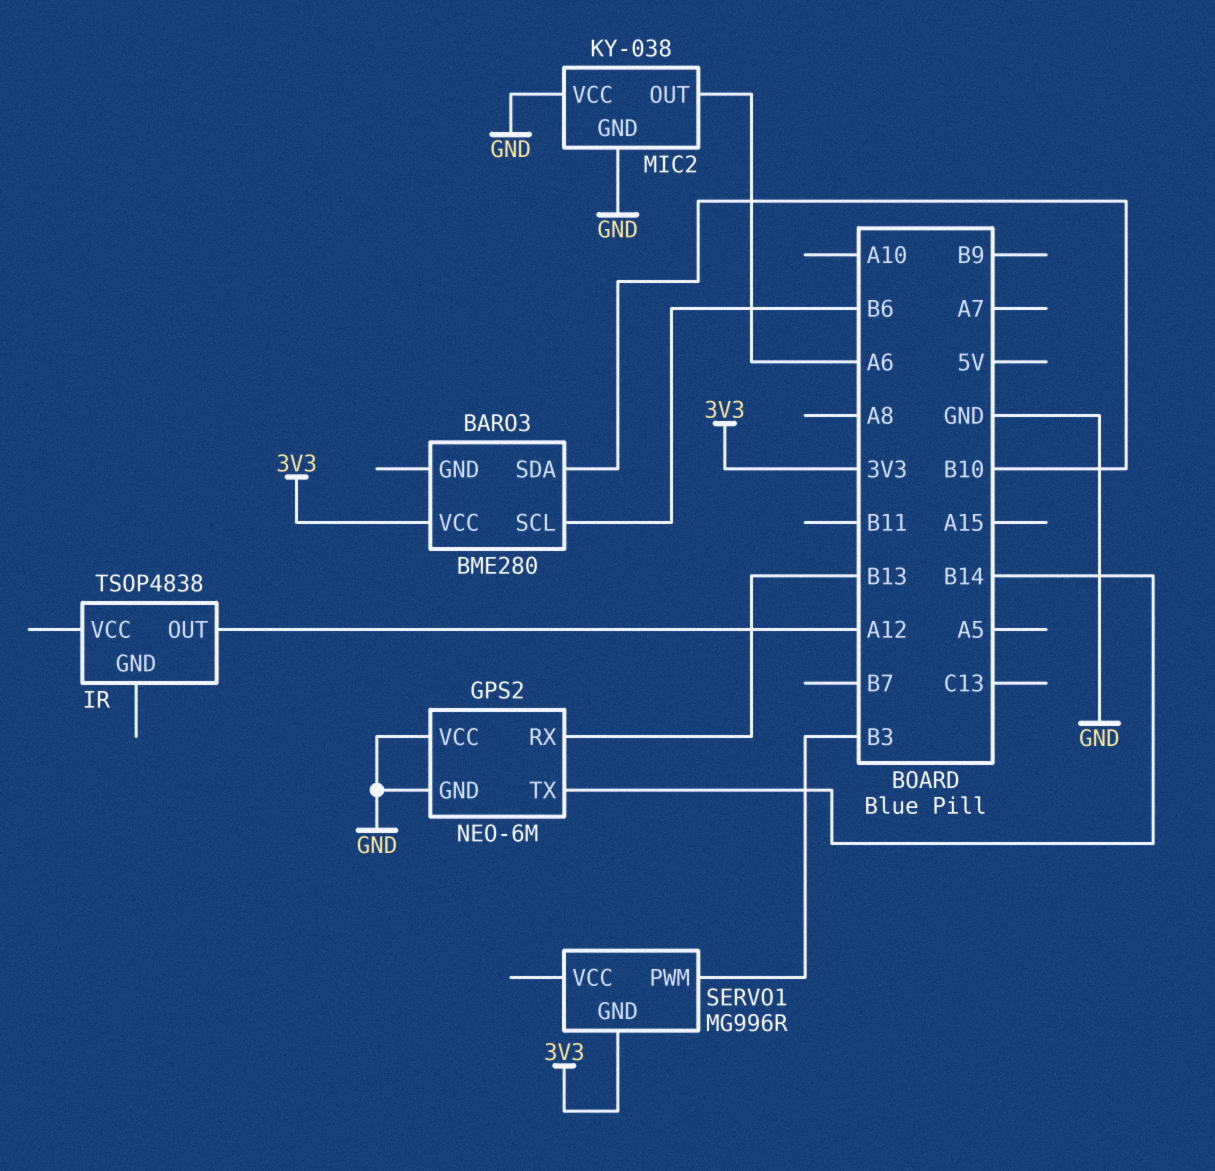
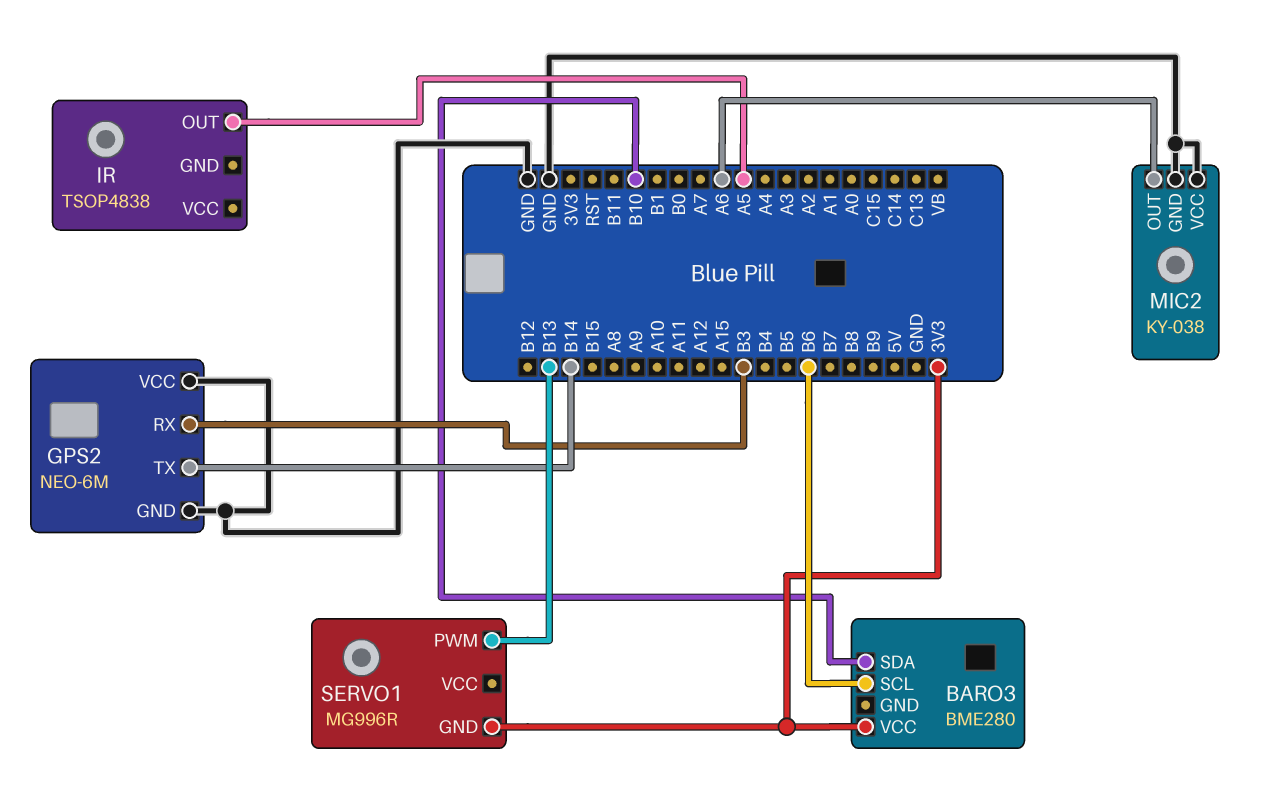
GPS2 pin RX: B13 -> B3
IR pin OUT: A12 -> A5
SERVO1 pin PWM: B3 -> B13

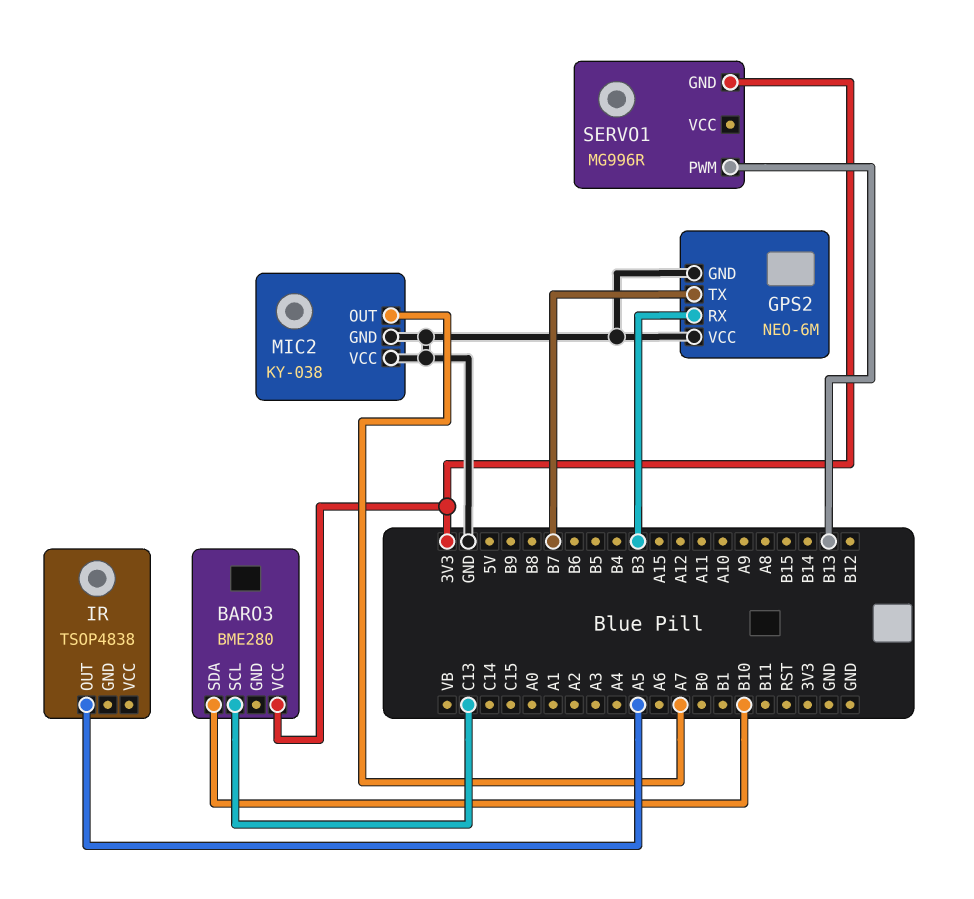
BARO3 pin SCL: B6 -> C13
GPS2 pin TX: B14 -> B7
MIC2 pin OUT: A6 -> A7

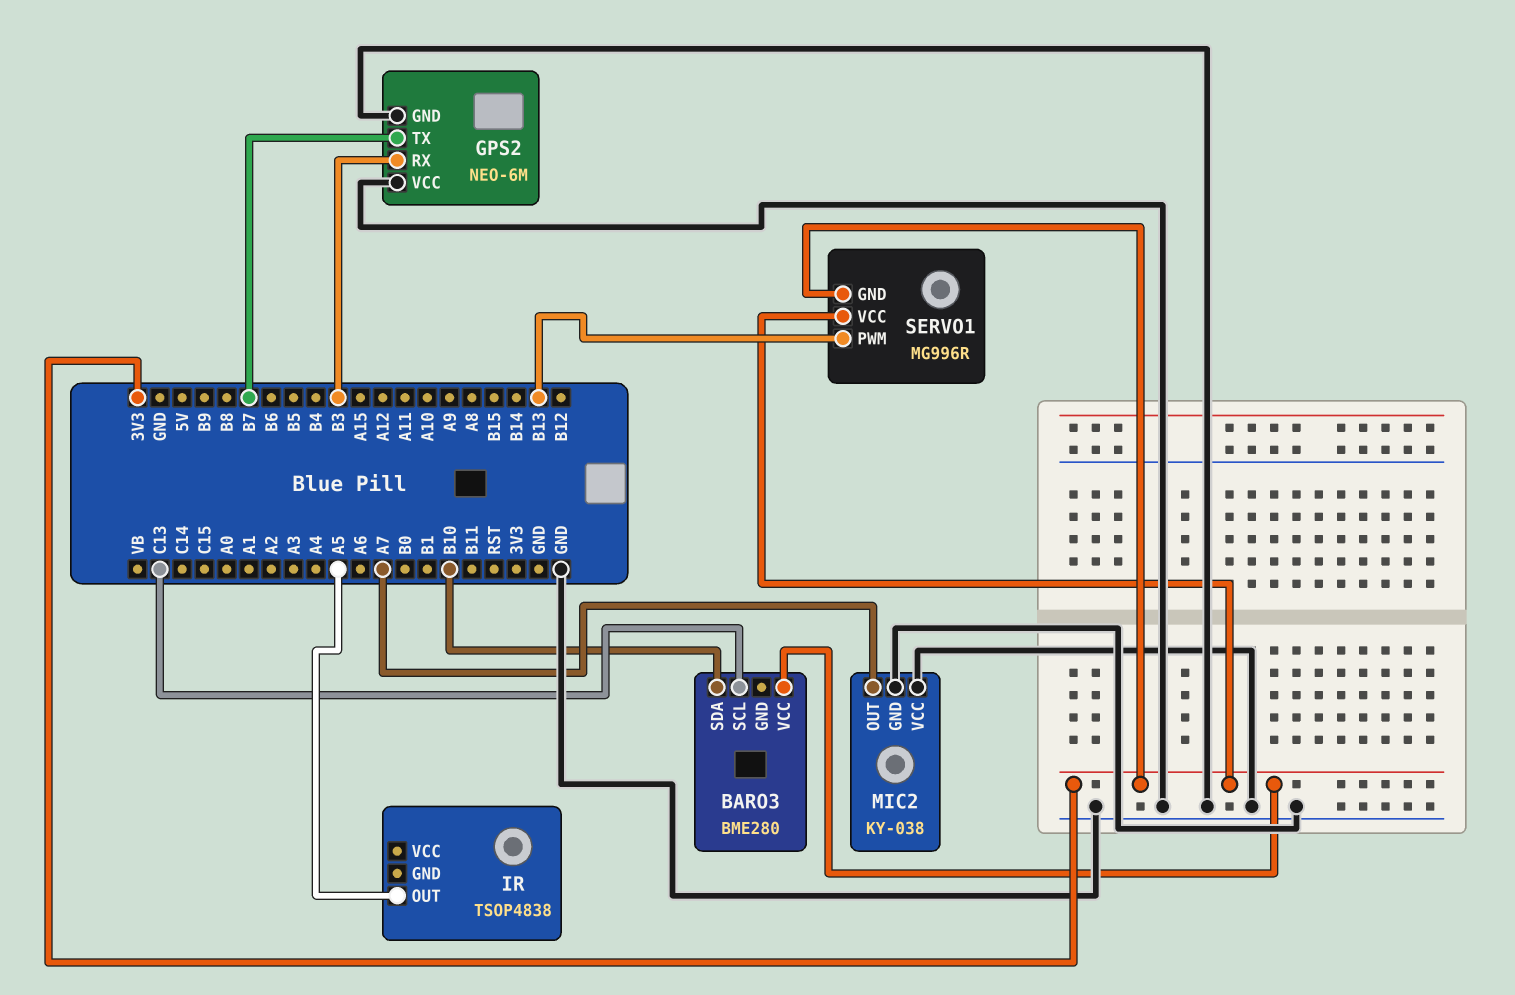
SERVO1 pin VCC: none -> 3V3

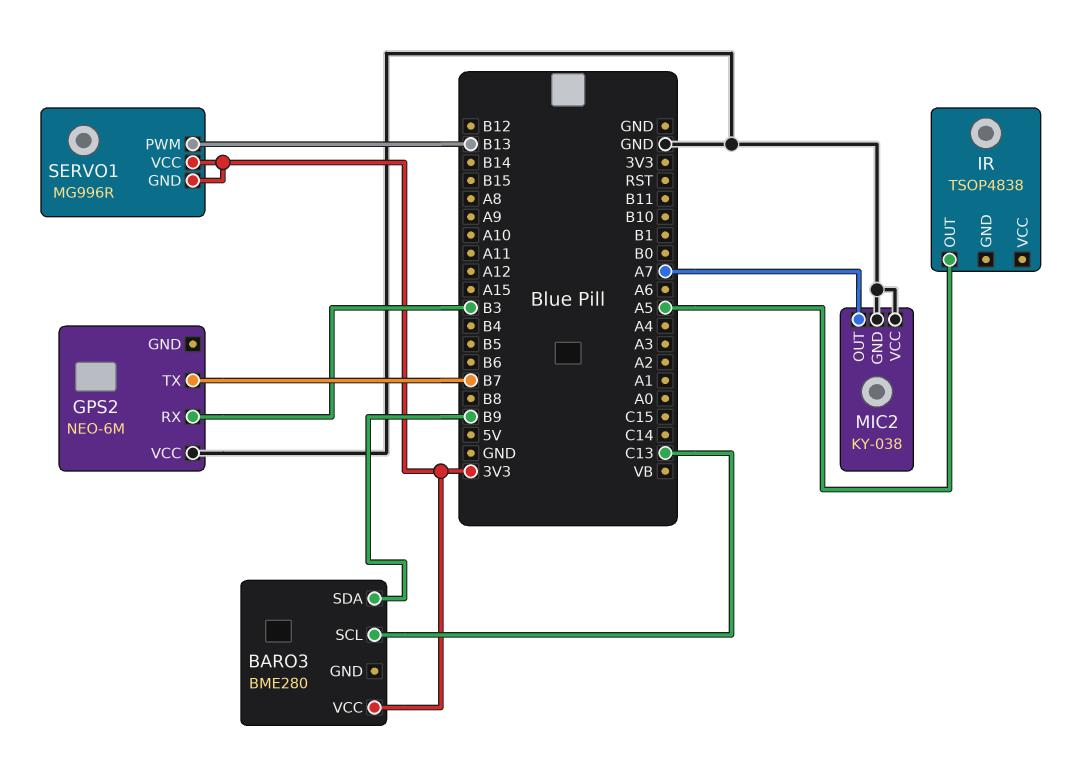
BARO3 pin SDA: B10 -> B9
GPS2 pin GND: GND -> none

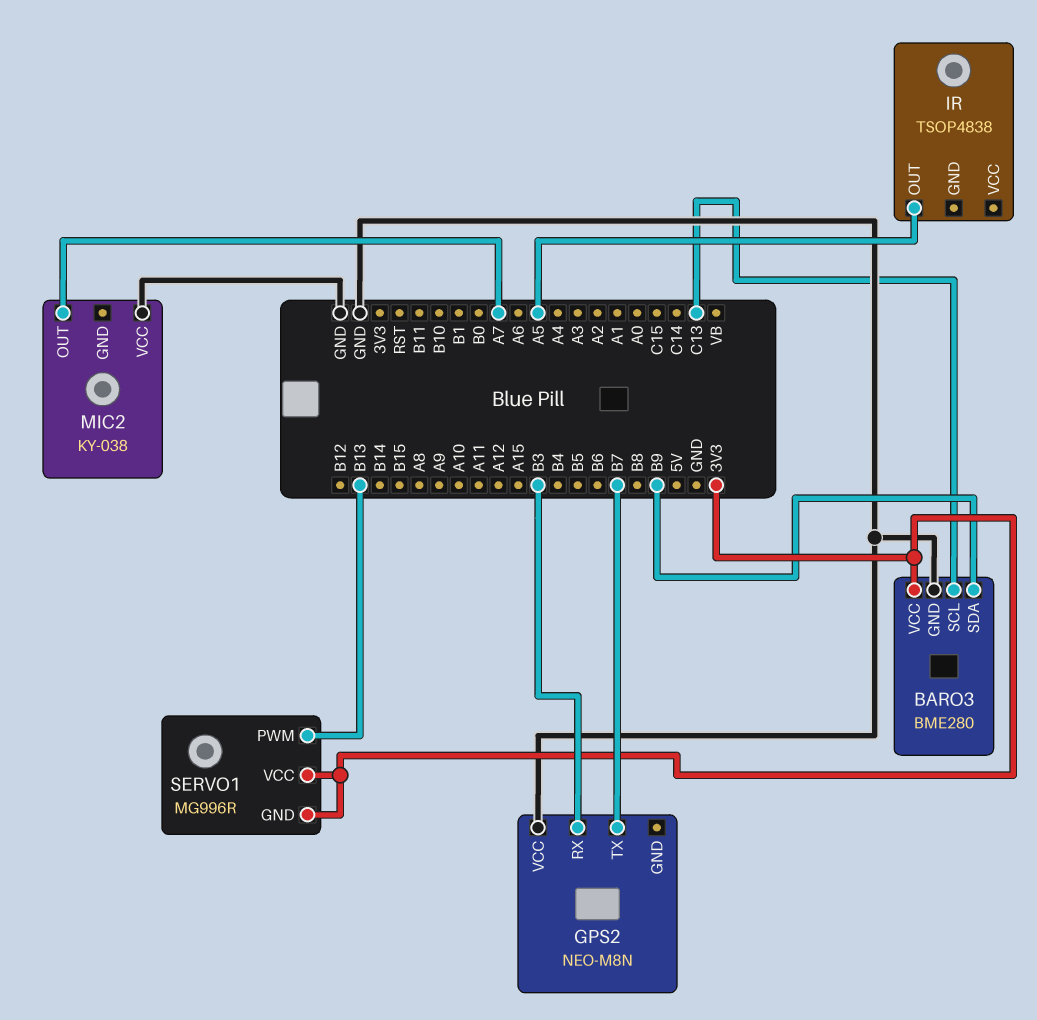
BARO3 pin GND: none -> GND
GPS2: NEO-6M -> NEO-M8N
MIC2 pin GND: GND -> none

